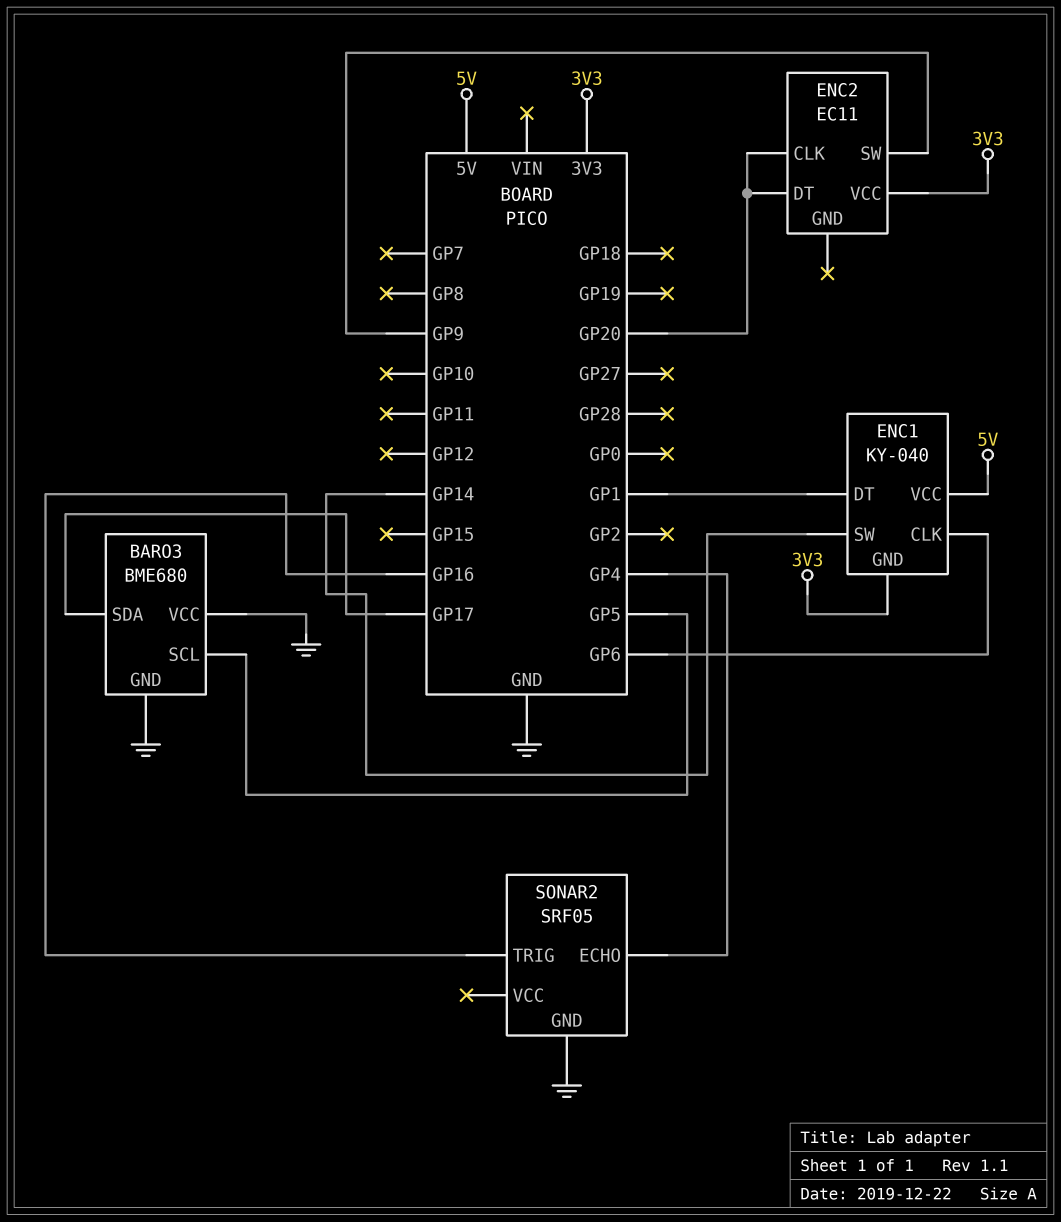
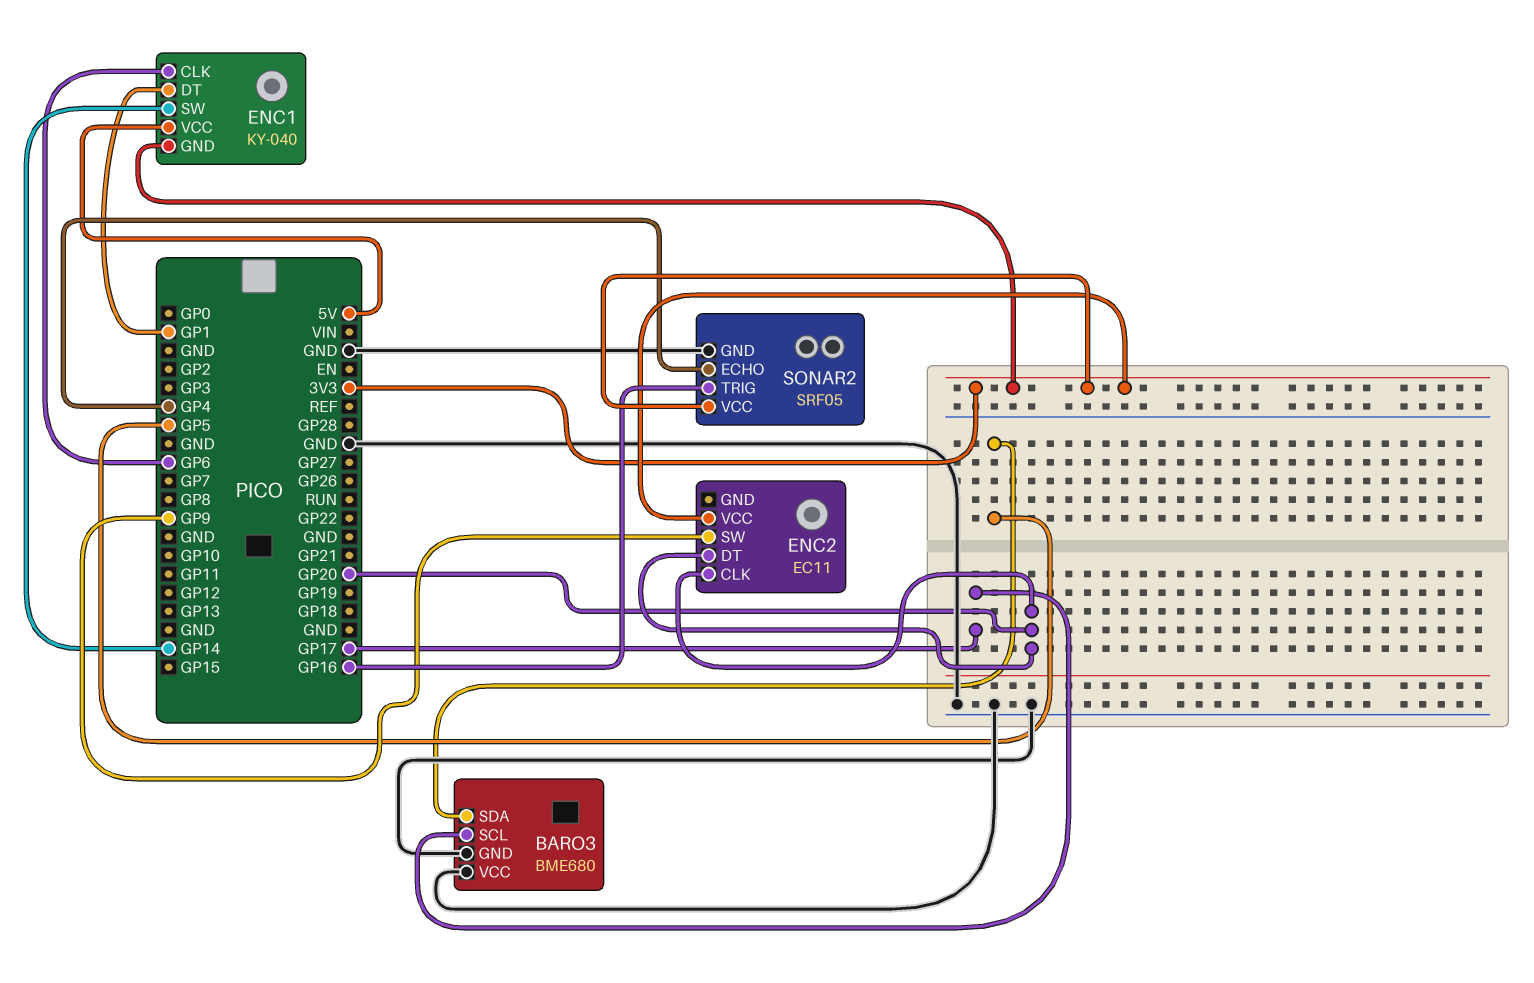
BARO3 pin SCL: GP5 -> GP17
BARO3 pin SDA: GP17 -> GP5
SONAR2 pin VCC: none -> 3V3

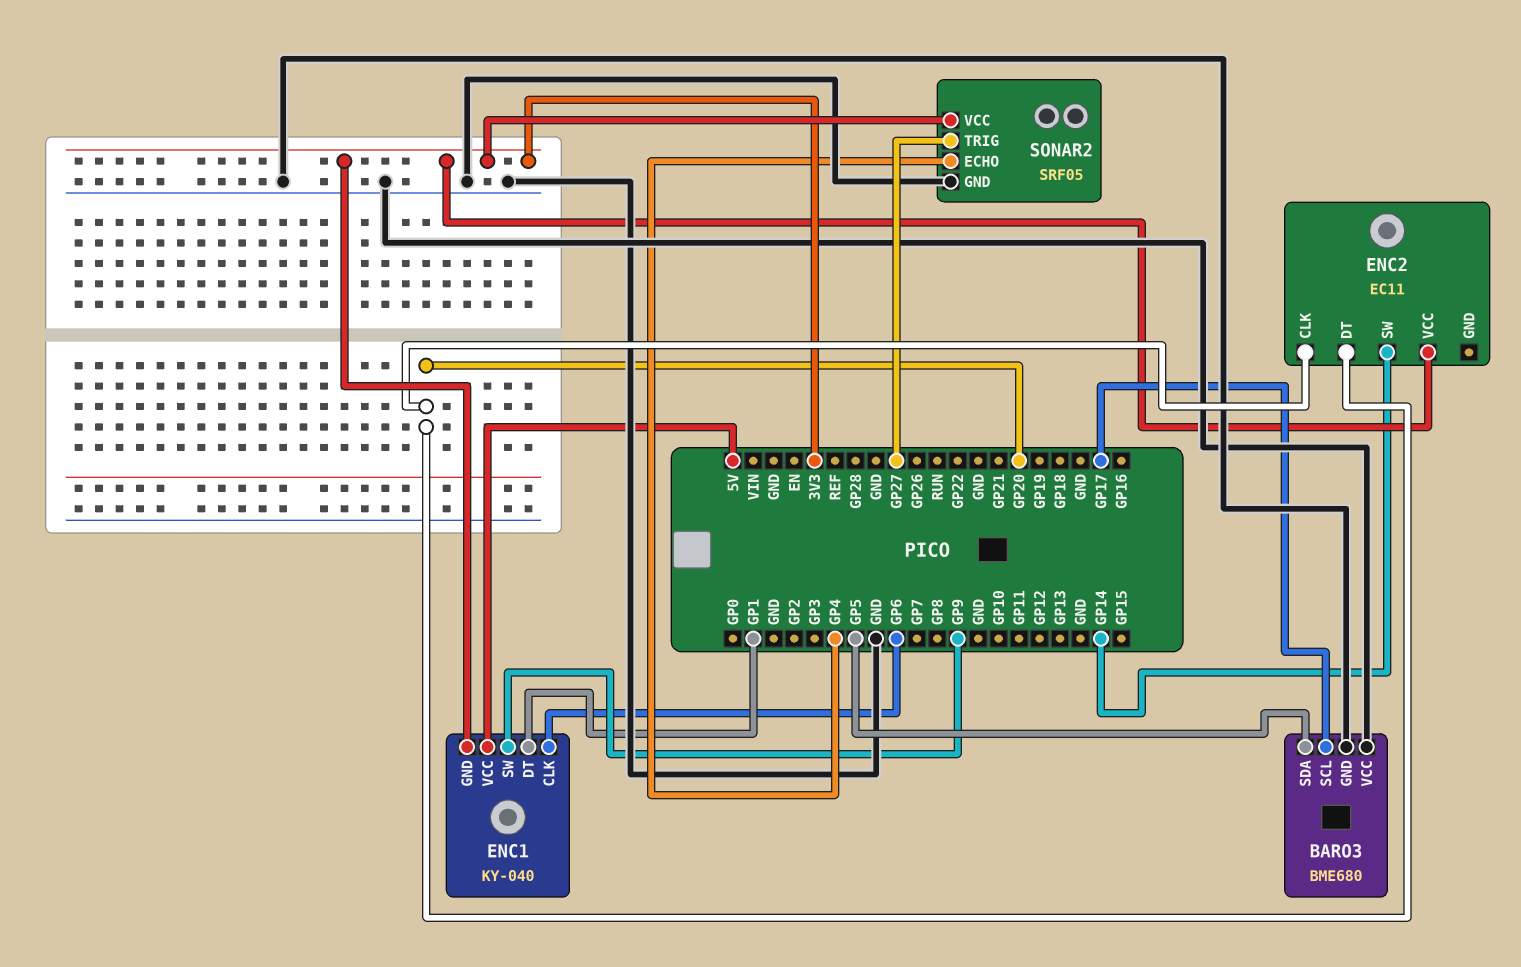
ENC1 pin SW: GP14 -> GP9
ENC2 pin SW: GP9 -> GP14
SONAR2 pin TRIG: GP16 -> GP27

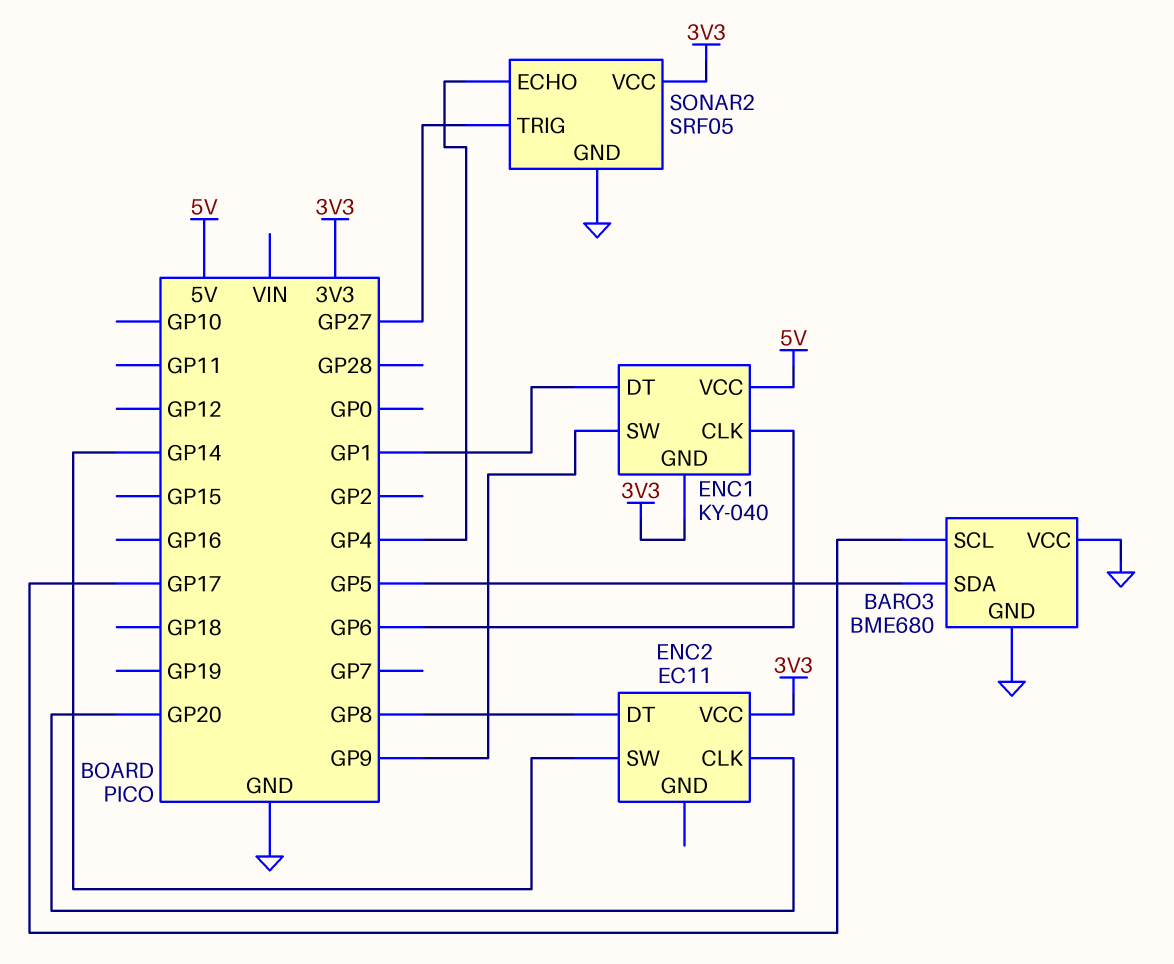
ENC2 pin DT: GP20 -> GP8

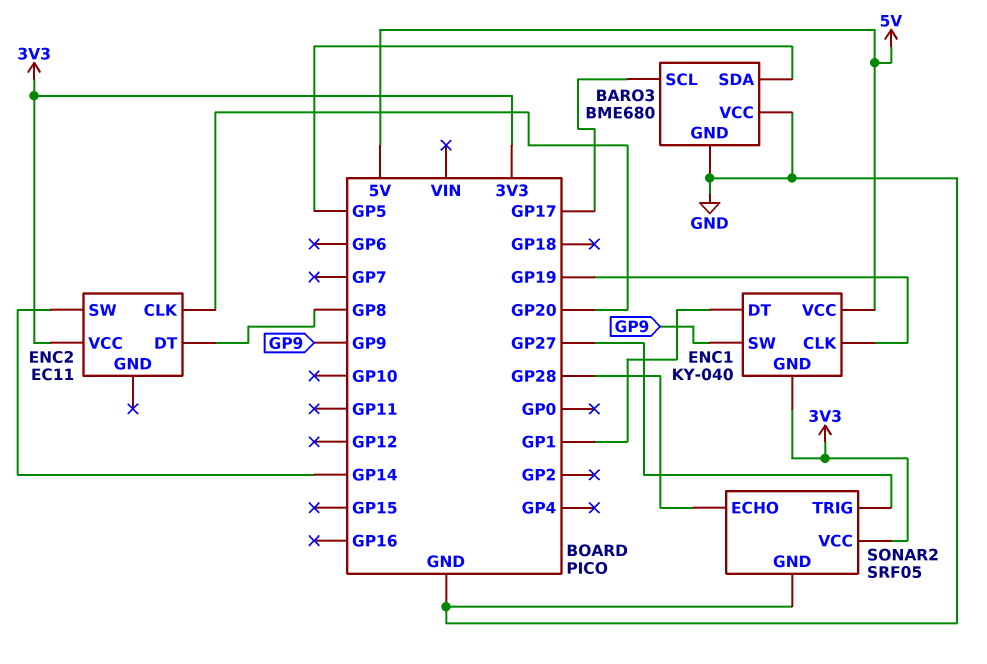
ENC1 pin CLK: GP6 -> GP19
SONAR2 pin ECHO: GP4 -> GP28

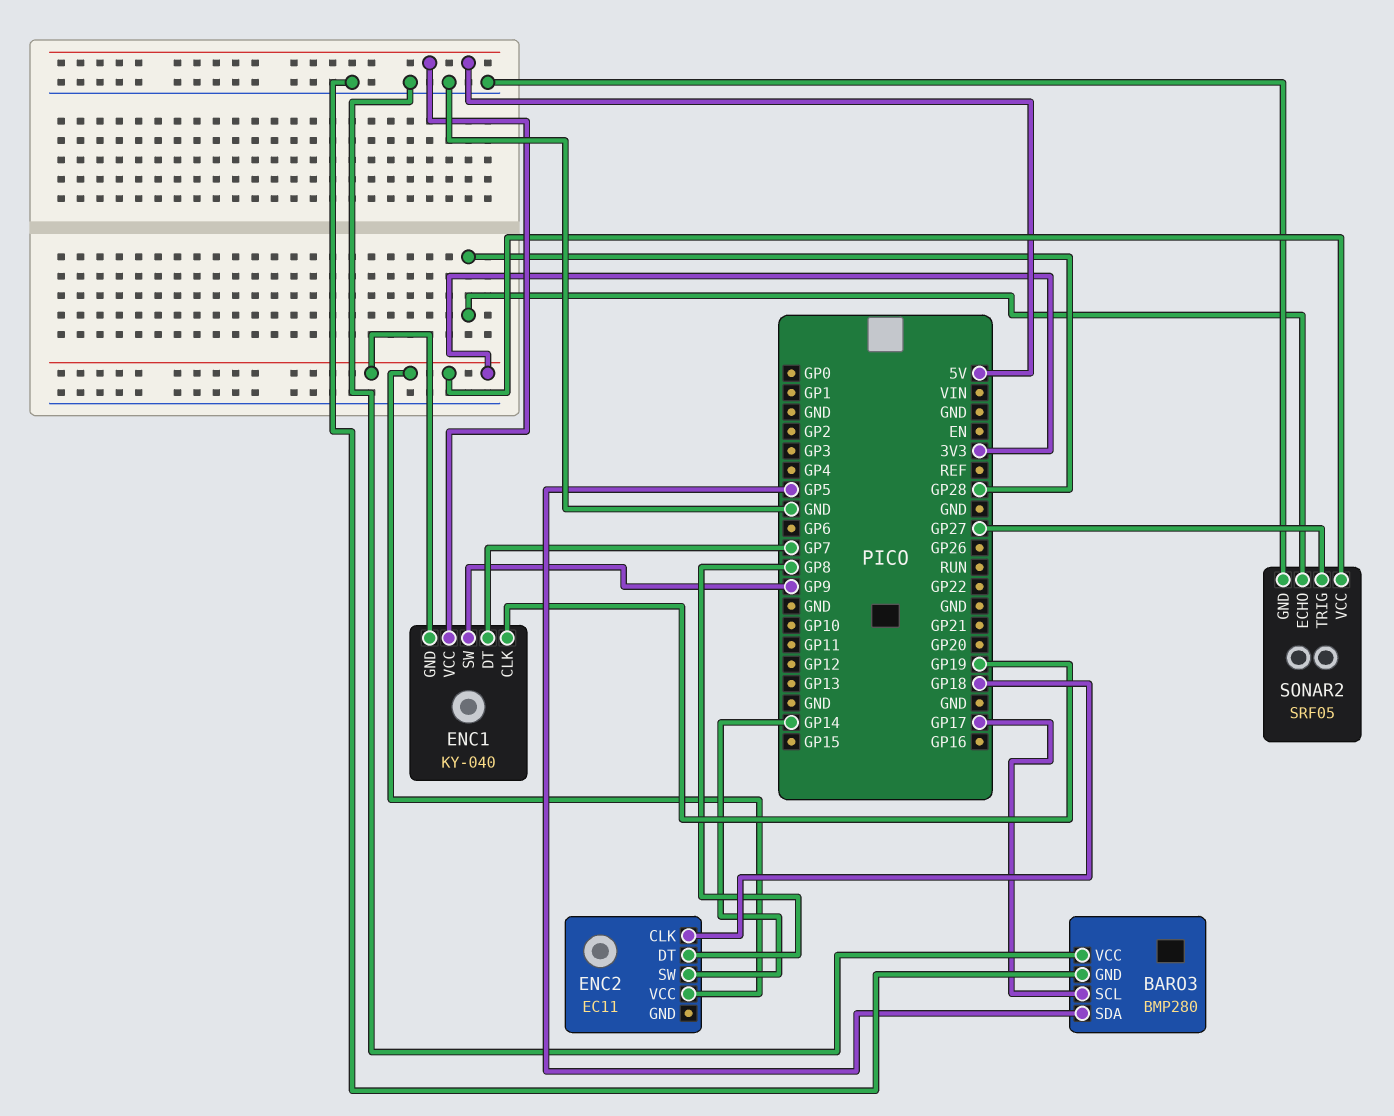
BARO3: BME680 -> BMP280
ENC1 pin DT: GP1 -> GP7
ENC2 pin CLK: GP20 -> GP18

